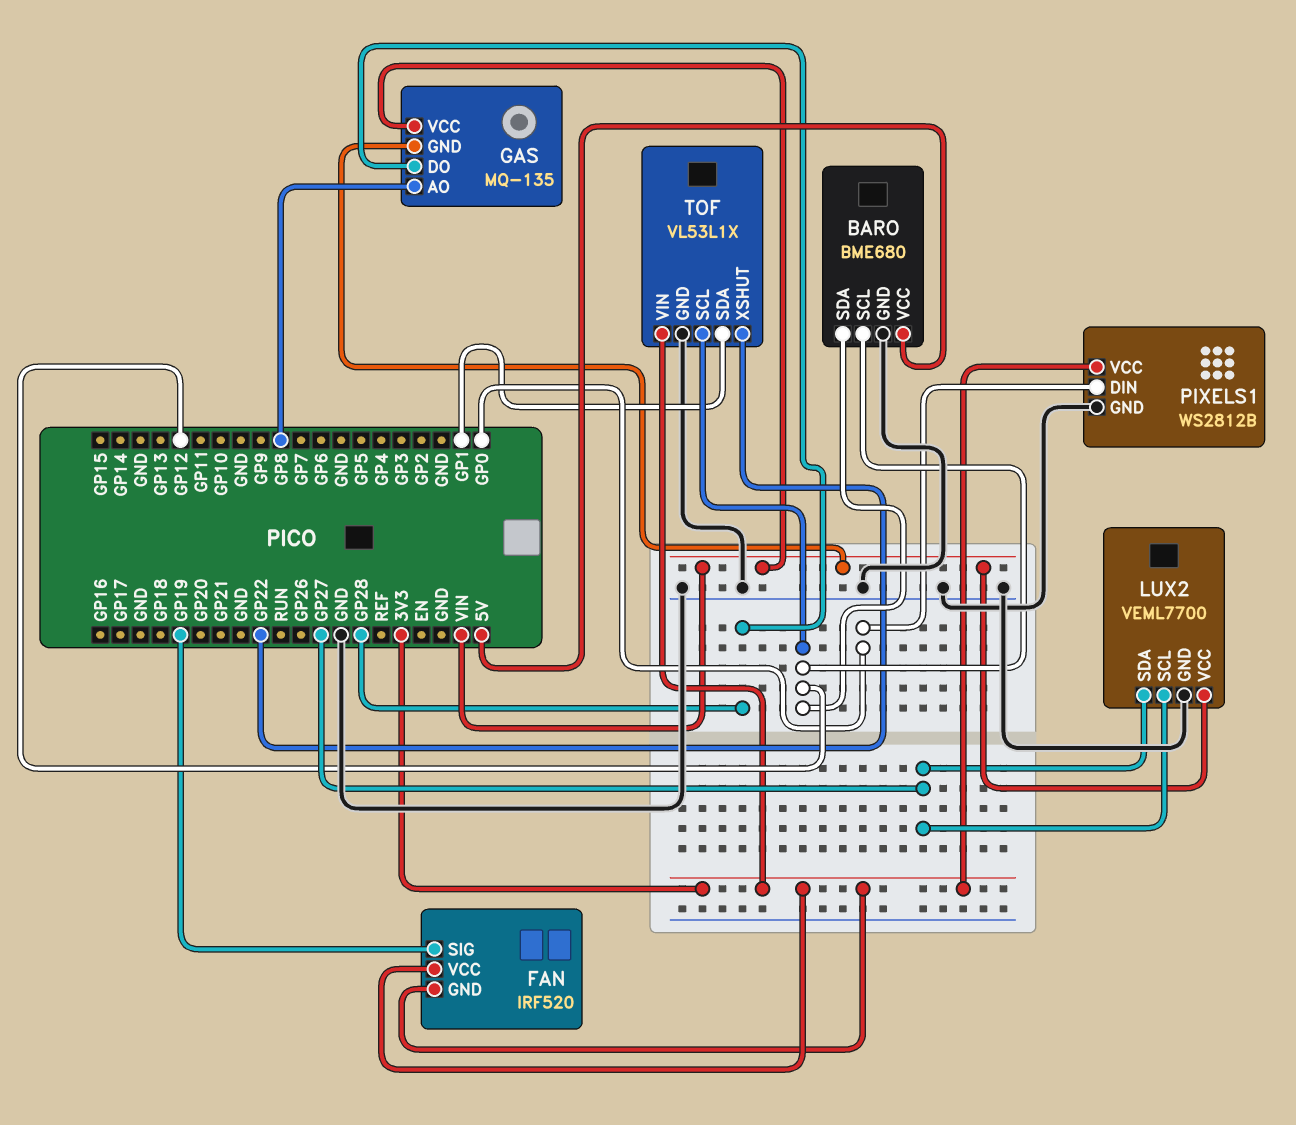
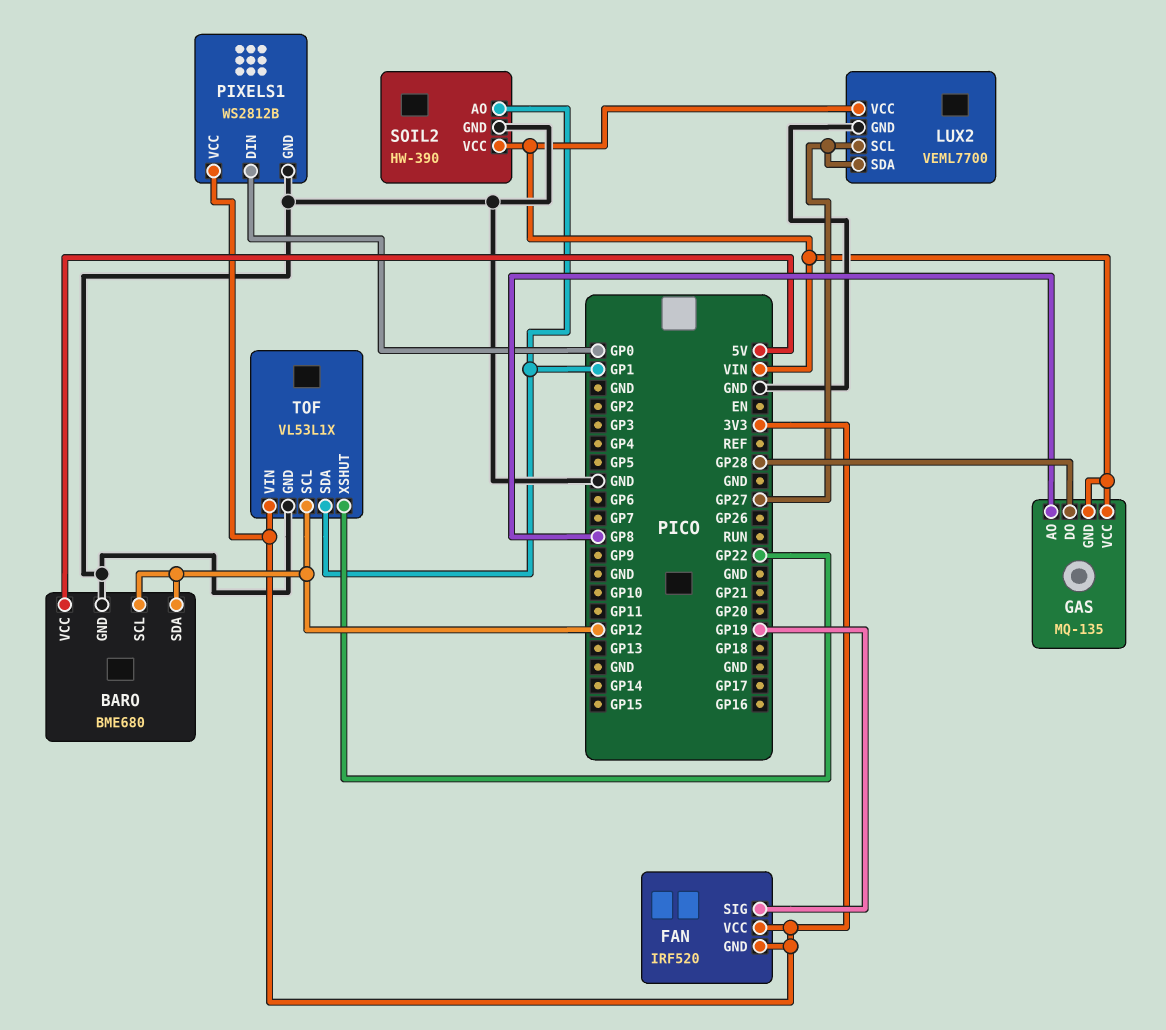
SOIL2: none -> HW-390
SOIL2 pin AO: none -> GP1
SOIL2 pin GND: none -> GND
SOIL2 pin VCC: none -> VIN

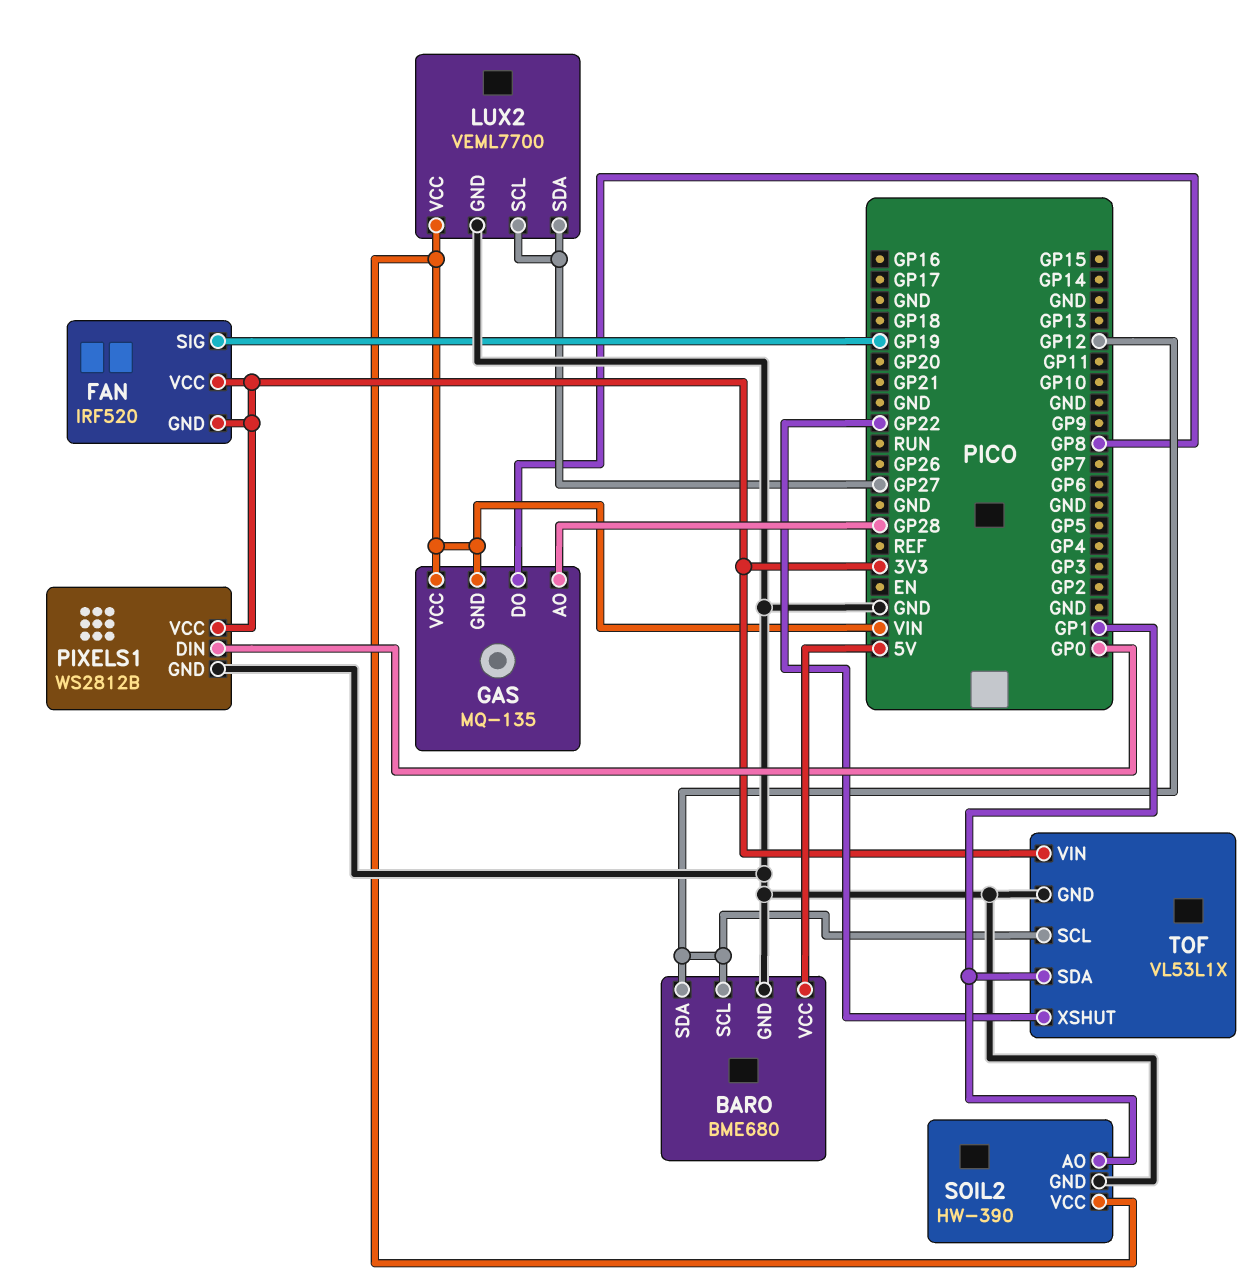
GAS pin AO: GP8 -> GP28
GAS pin DO: GP28 -> GP8

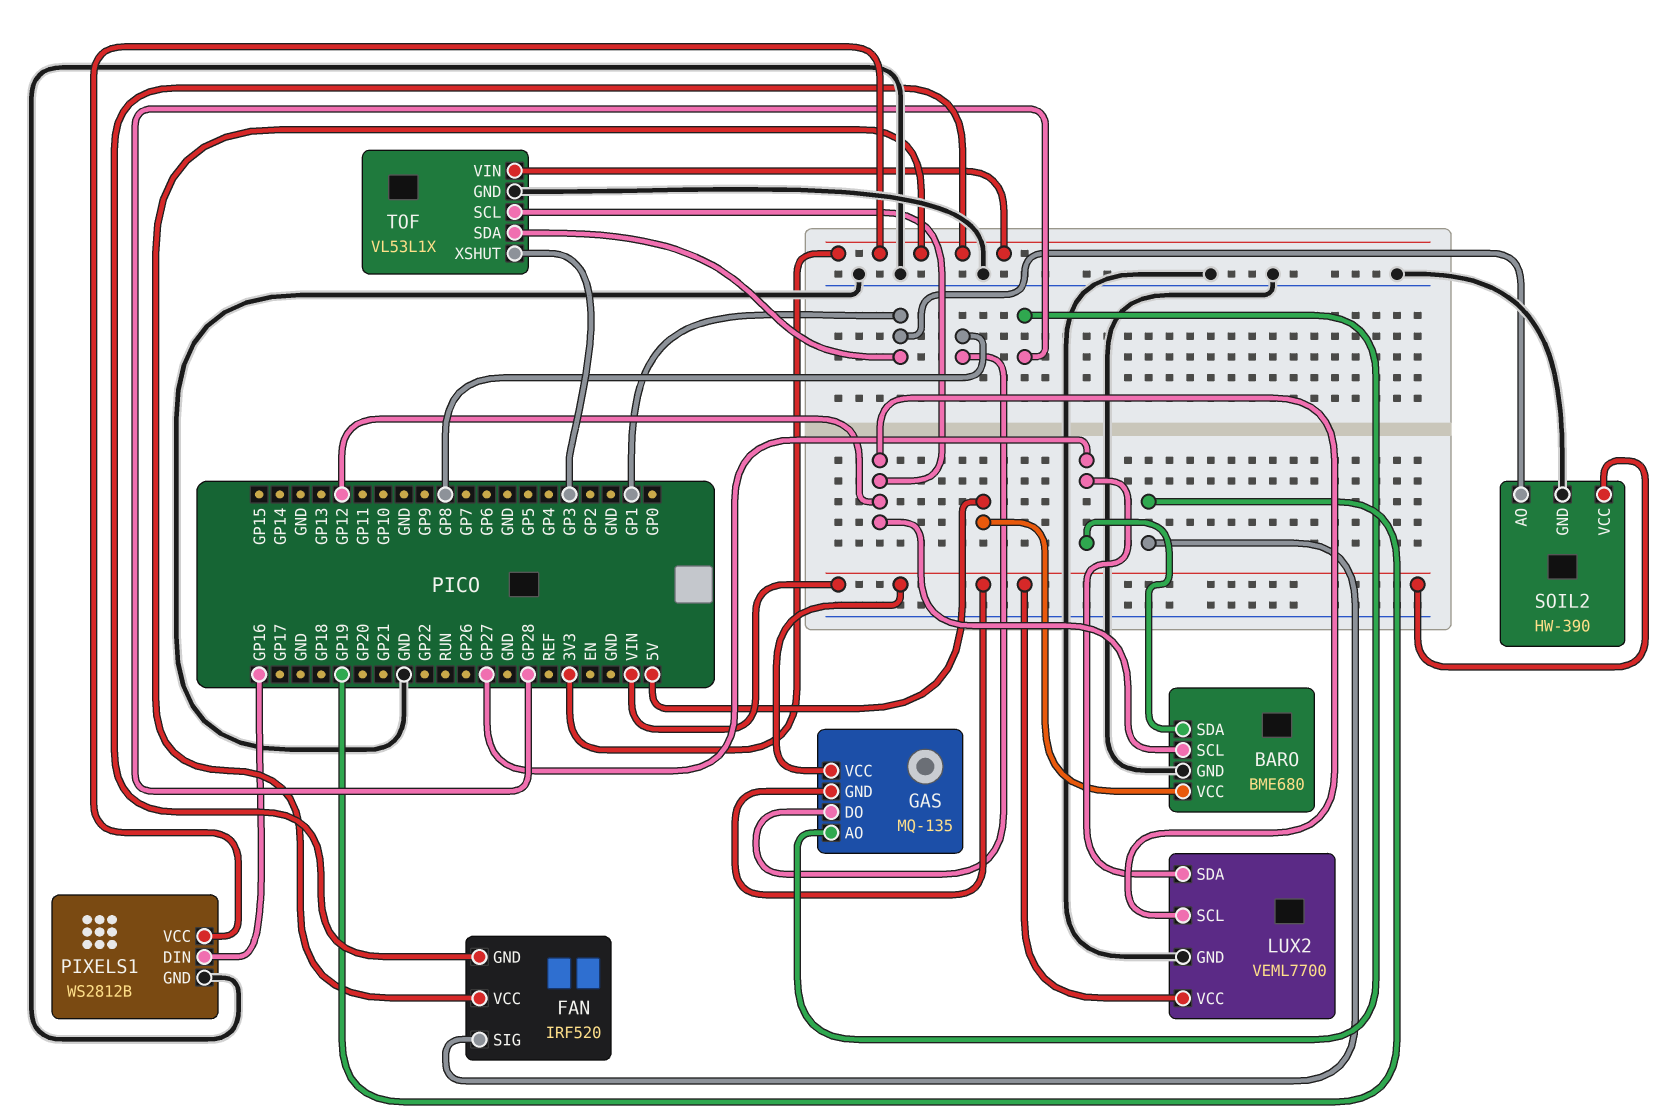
BARO pin SDA: GP12 -> GP27
LUX2 pin SCL: GP27 -> GP12
PIXELS1 pin DIN: GP0 -> GP16
TOF pin XSHUT: GP22 -> GP3

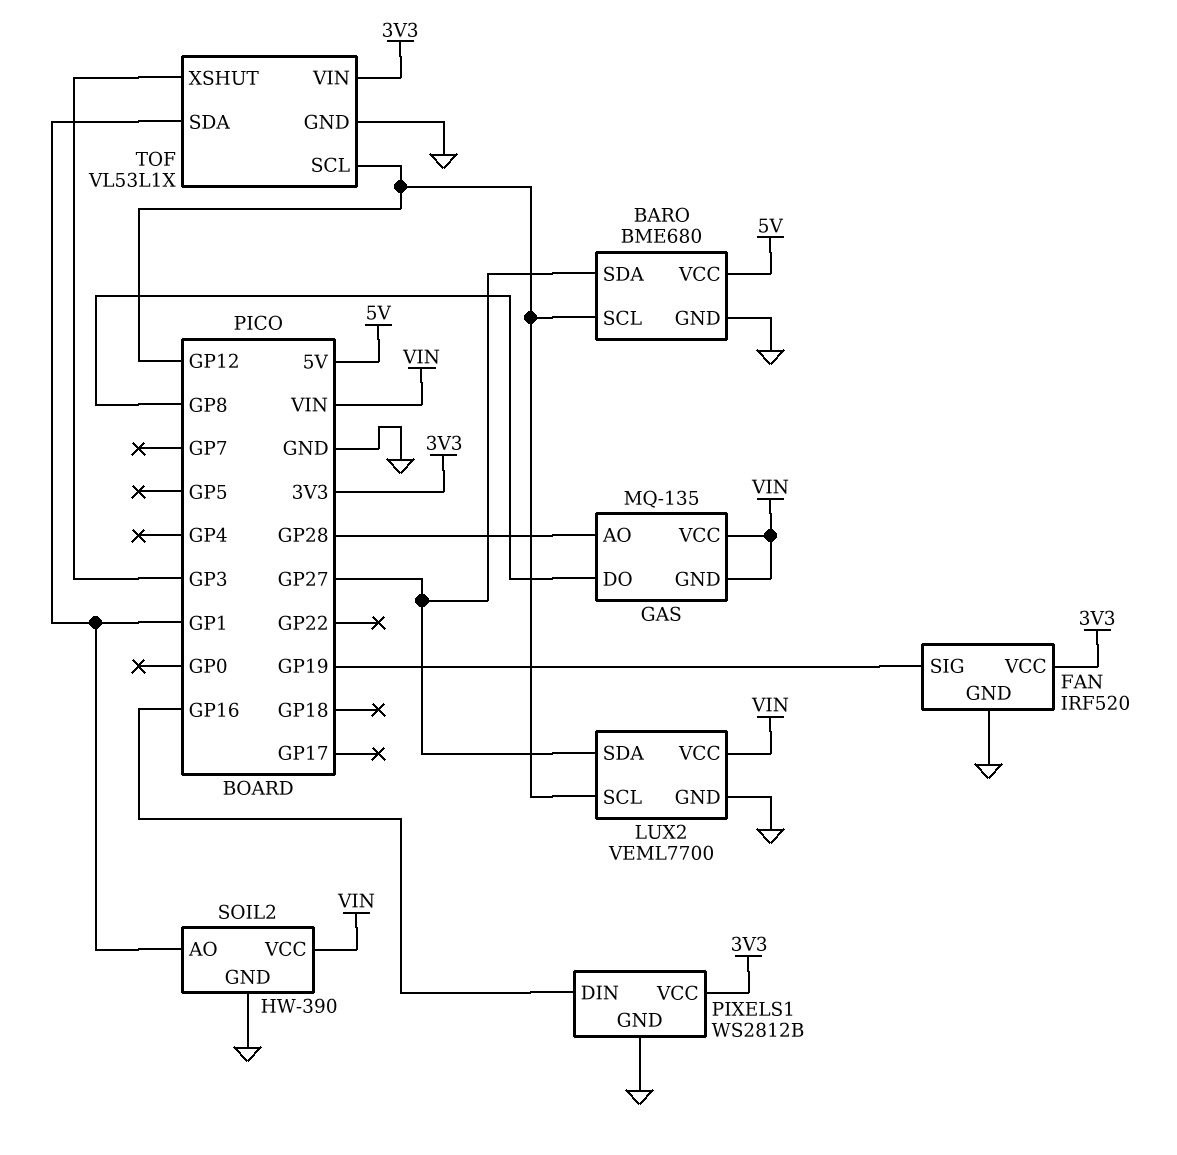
FAN pin GND: 3V3 -> GND

